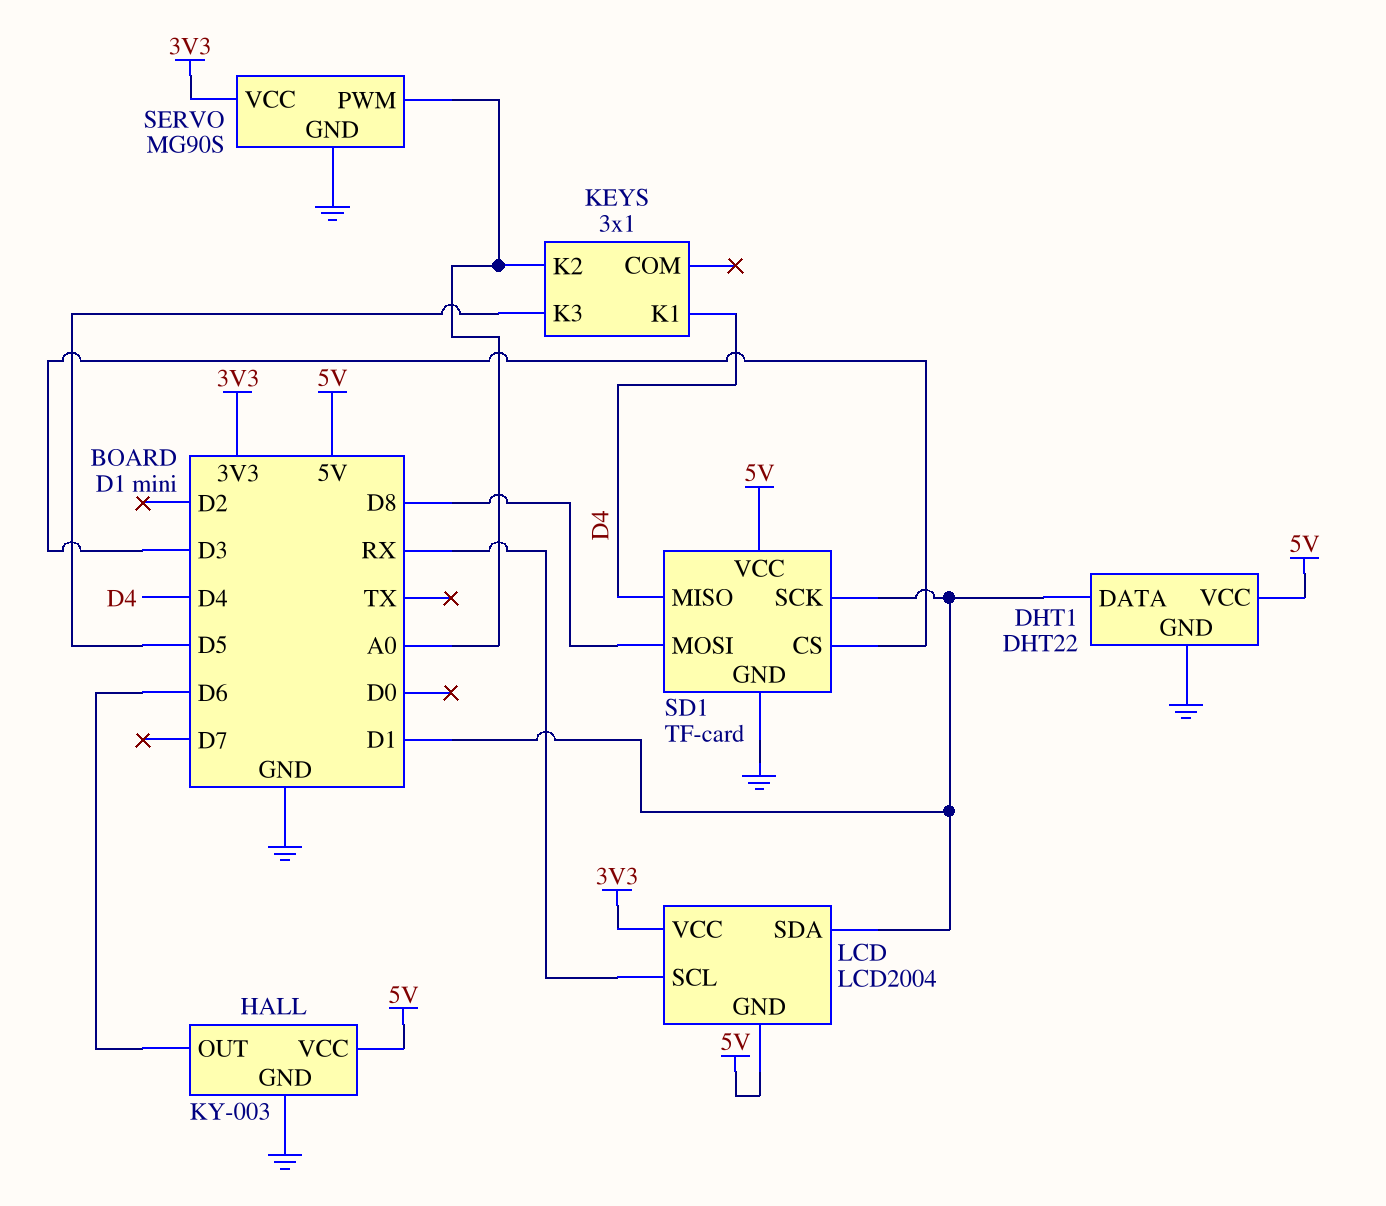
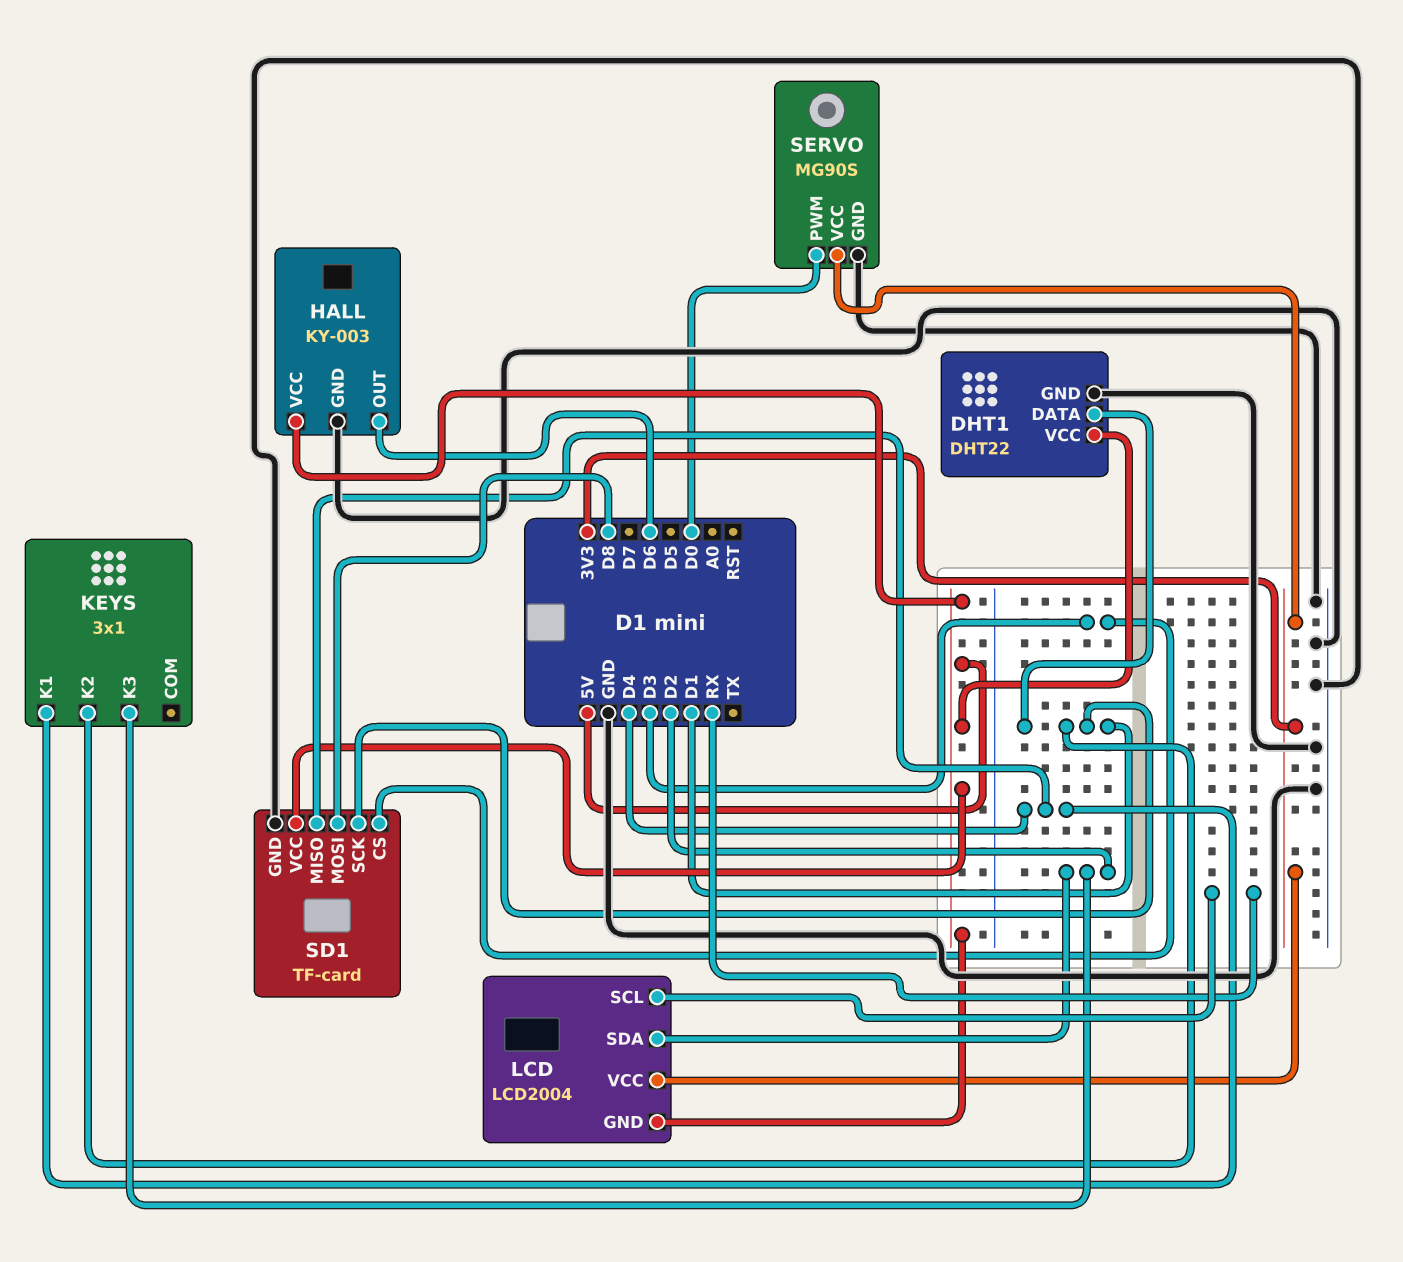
KEYS pin K2: A0 -> D1
KEYS pin K3: D5 -> D2
LCD pin SDA: D1 -> D2
SERVO pin PWM: A0 -> D0

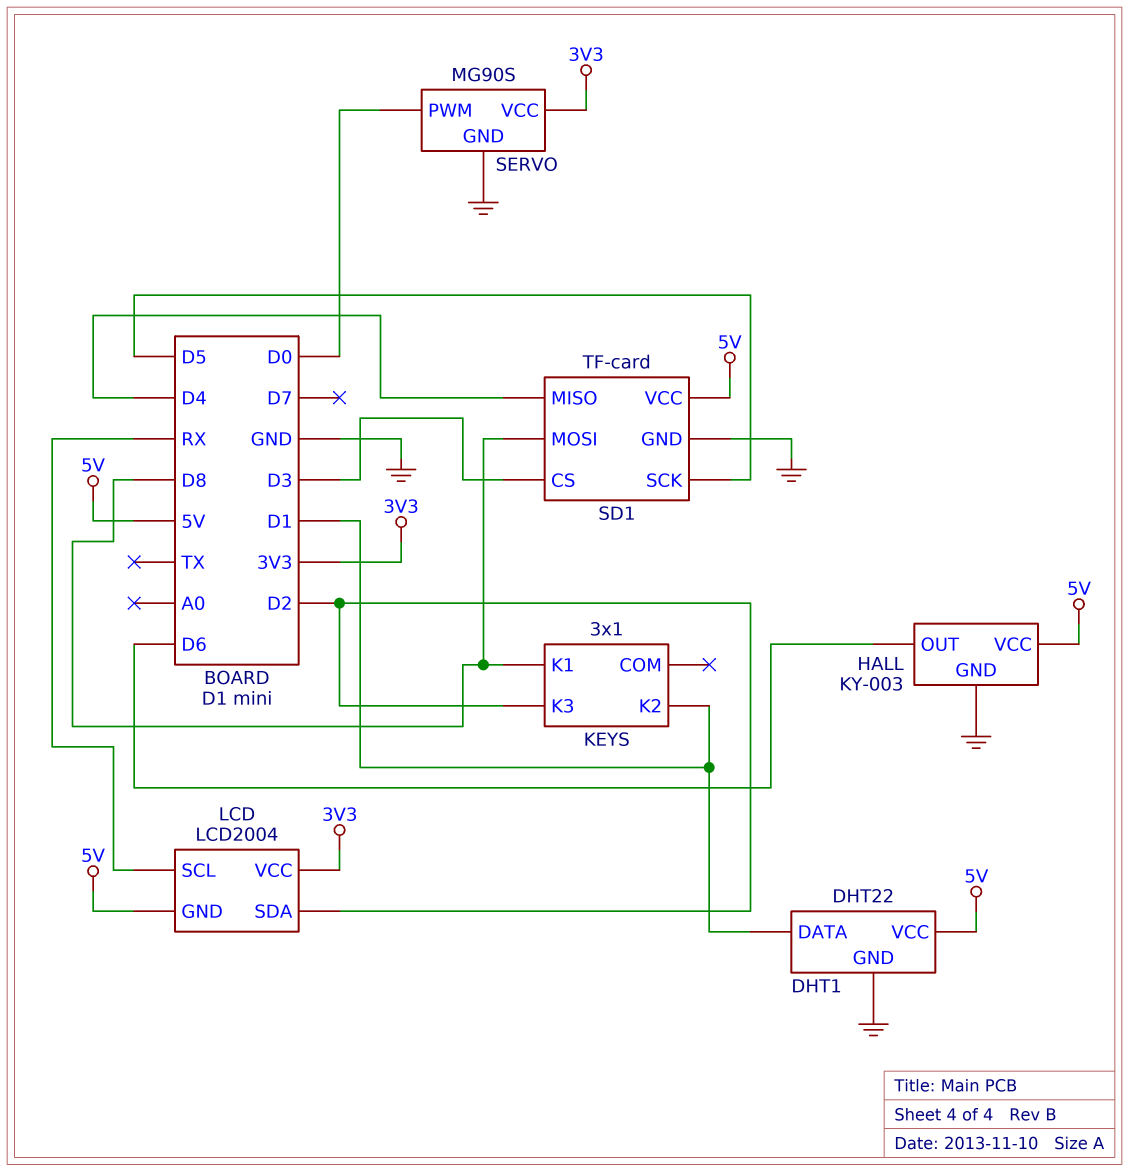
KEYS pin K1: D4 -> D8
SD1 pin SCK: D1 -> D5

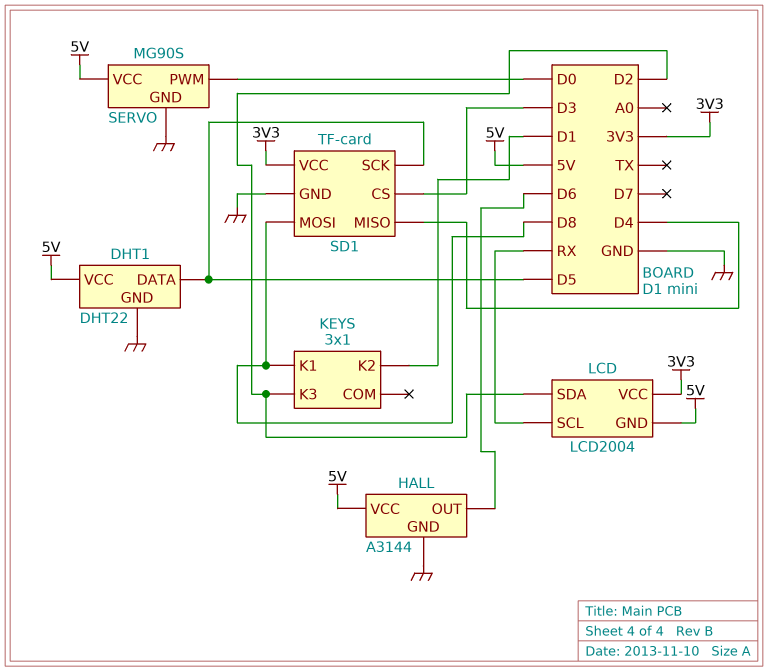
DHT1 pin DATA: D1 -> D5
HALL: KY-003 -> A3144
SD1 pin VCC: 5V -> 3V3
SERVO pin VCC: 3V3 -> 5V

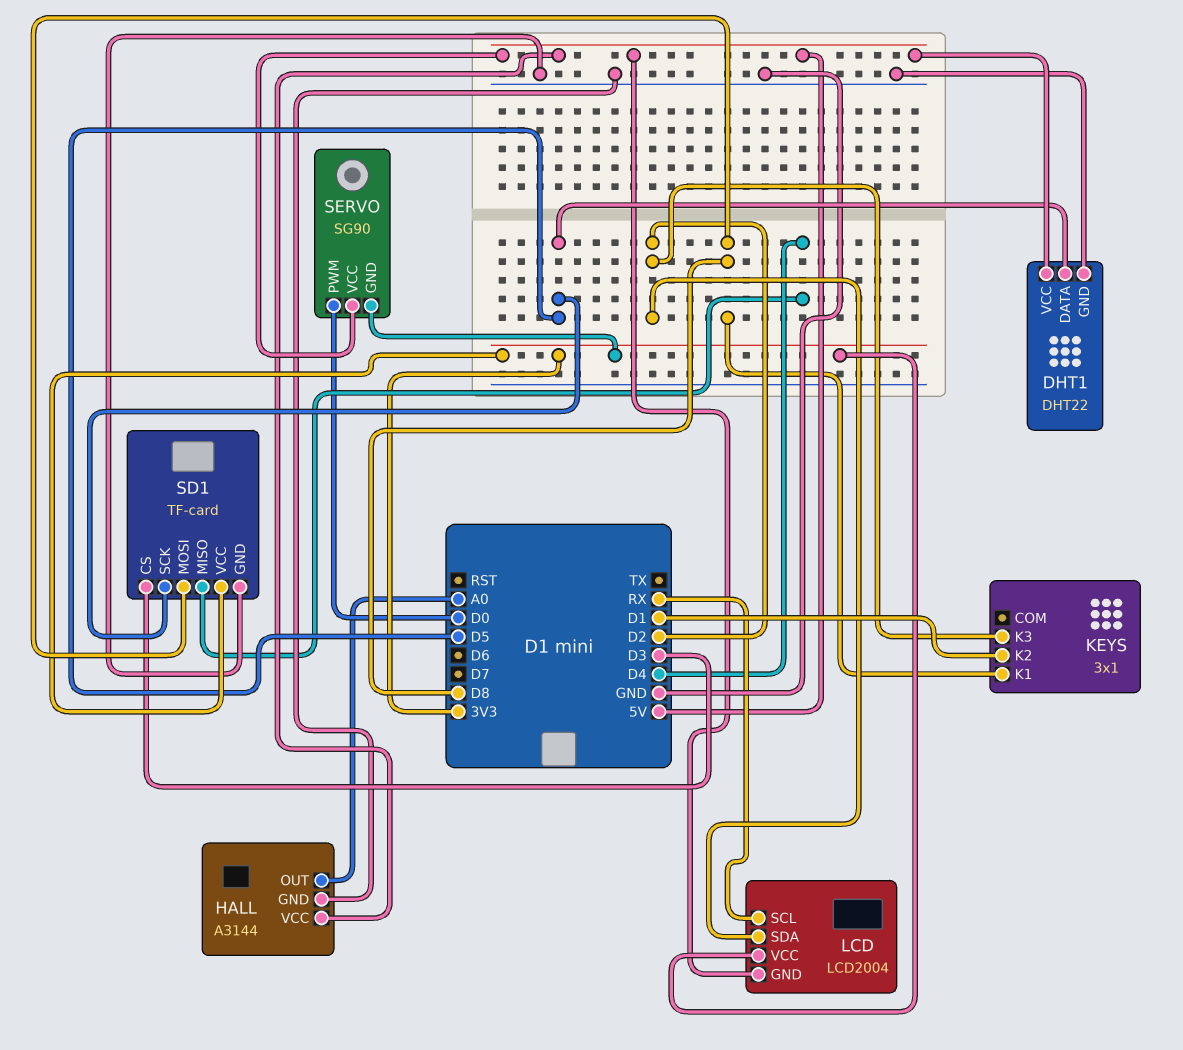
HALL pin OUT: D6 -> A0
SERVO: MG90S -> SG90
SERVO pin GND: GND -> 3V3

